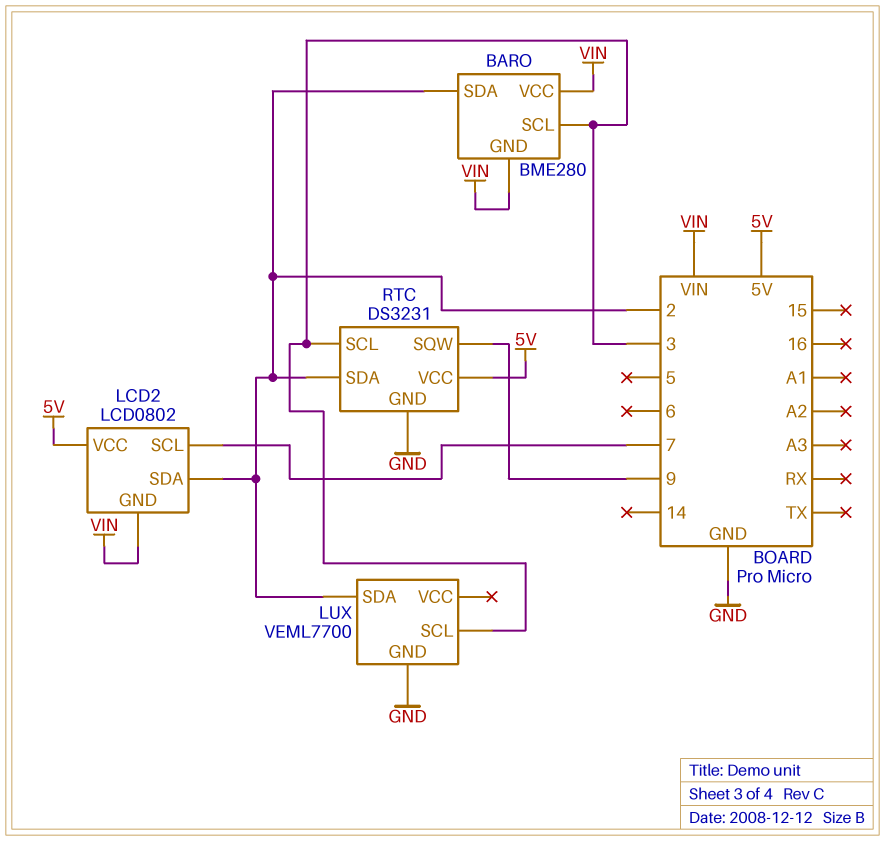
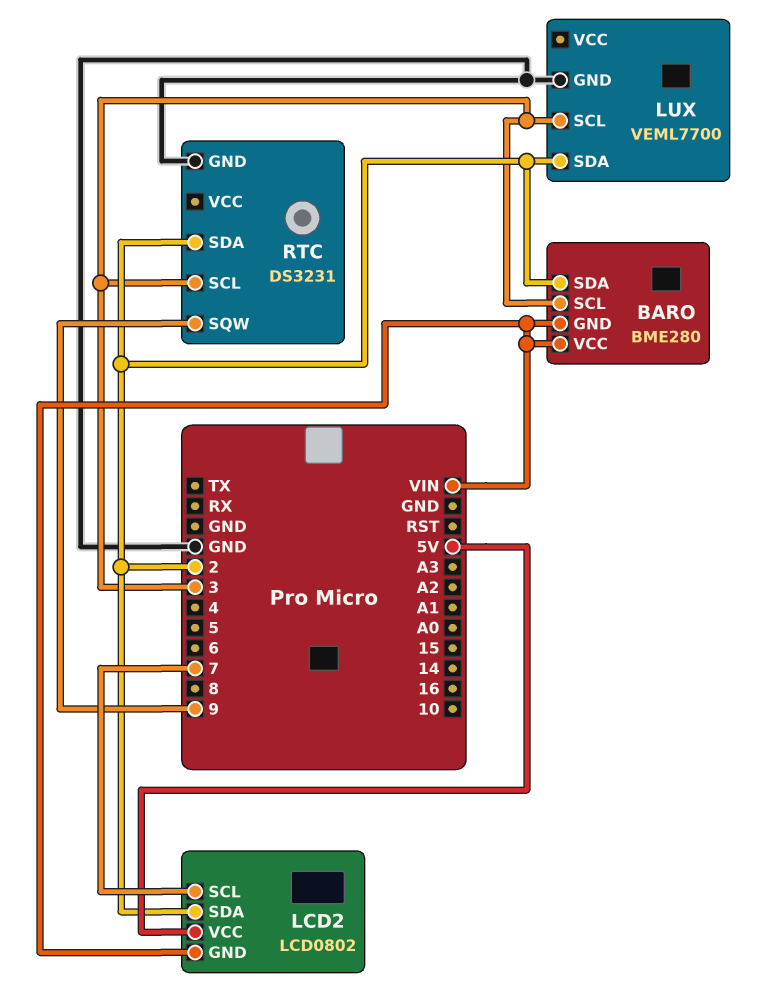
RTC pin VCC: 5V -> none

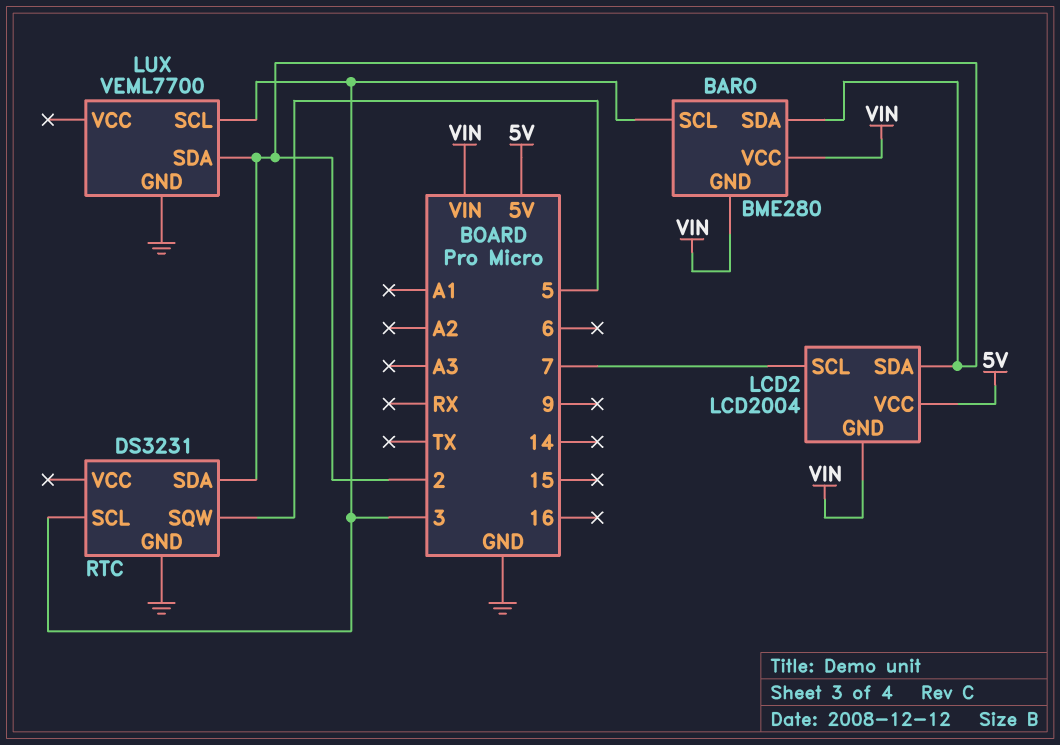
LCD2: LCD0802 -> LCD2004
RTC pin SQW: 9 -> 5

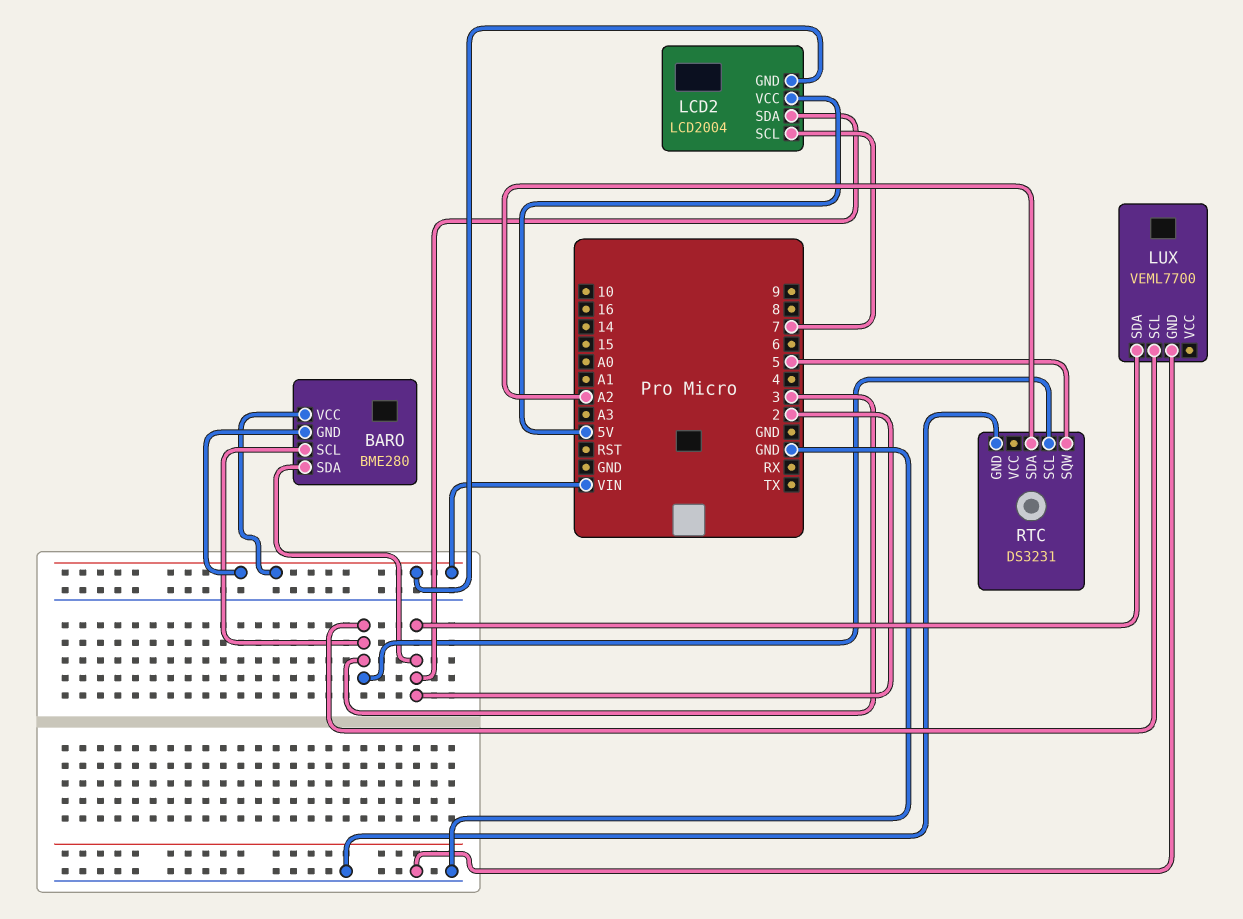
RTC pin SDA: 2 -> A2

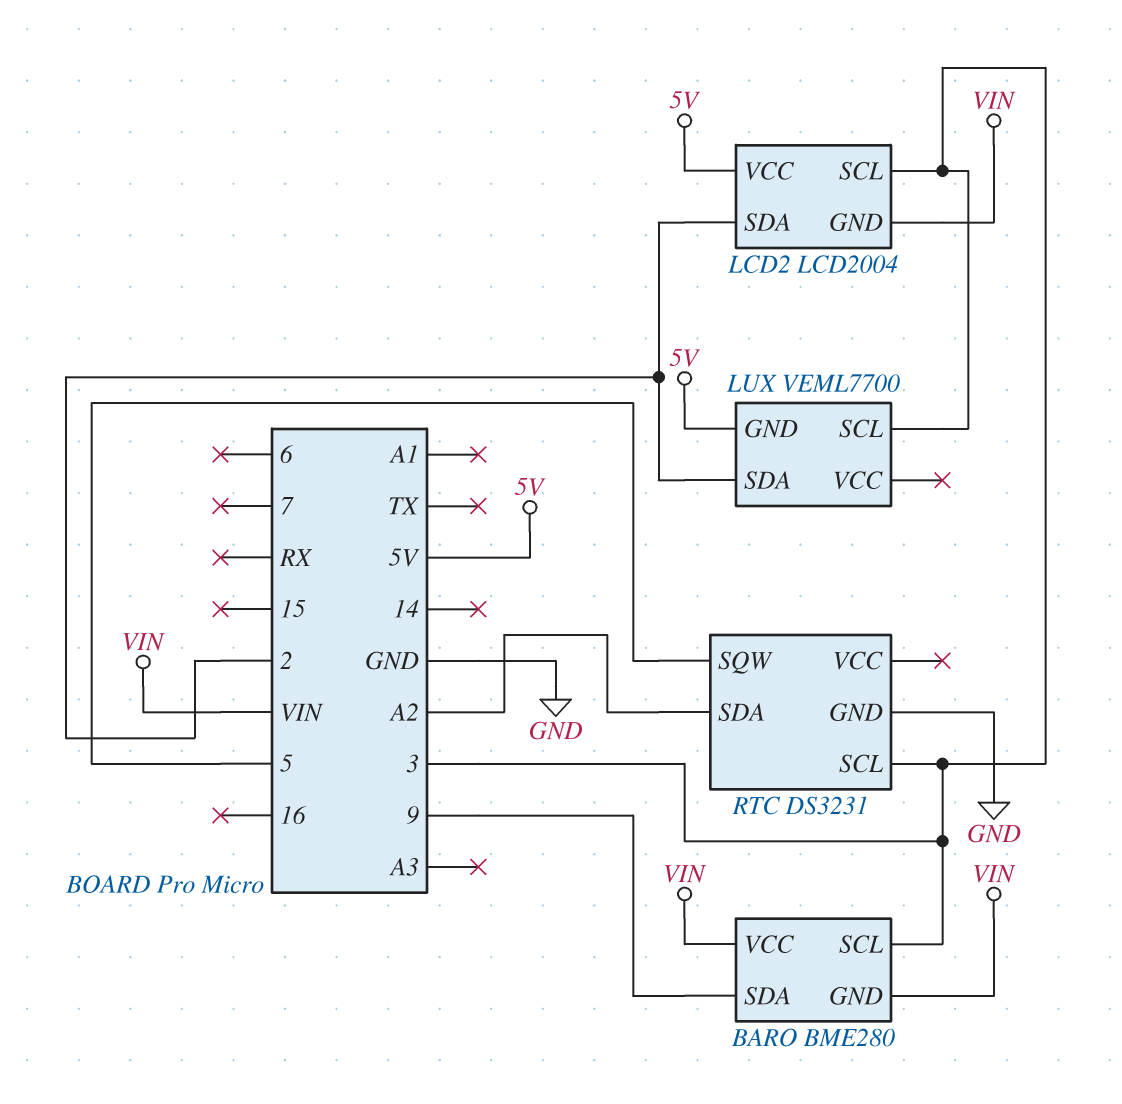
BARO pin SDA: 2 -> 9
LCD2 pin SCL: 7 -> 3
LUX pin GND: GND -> 5V

